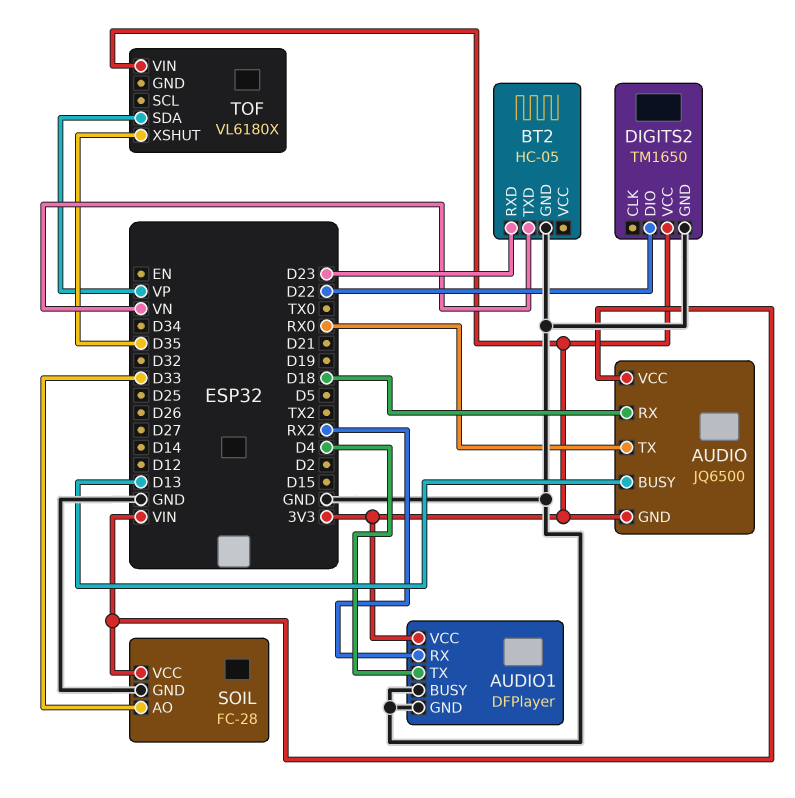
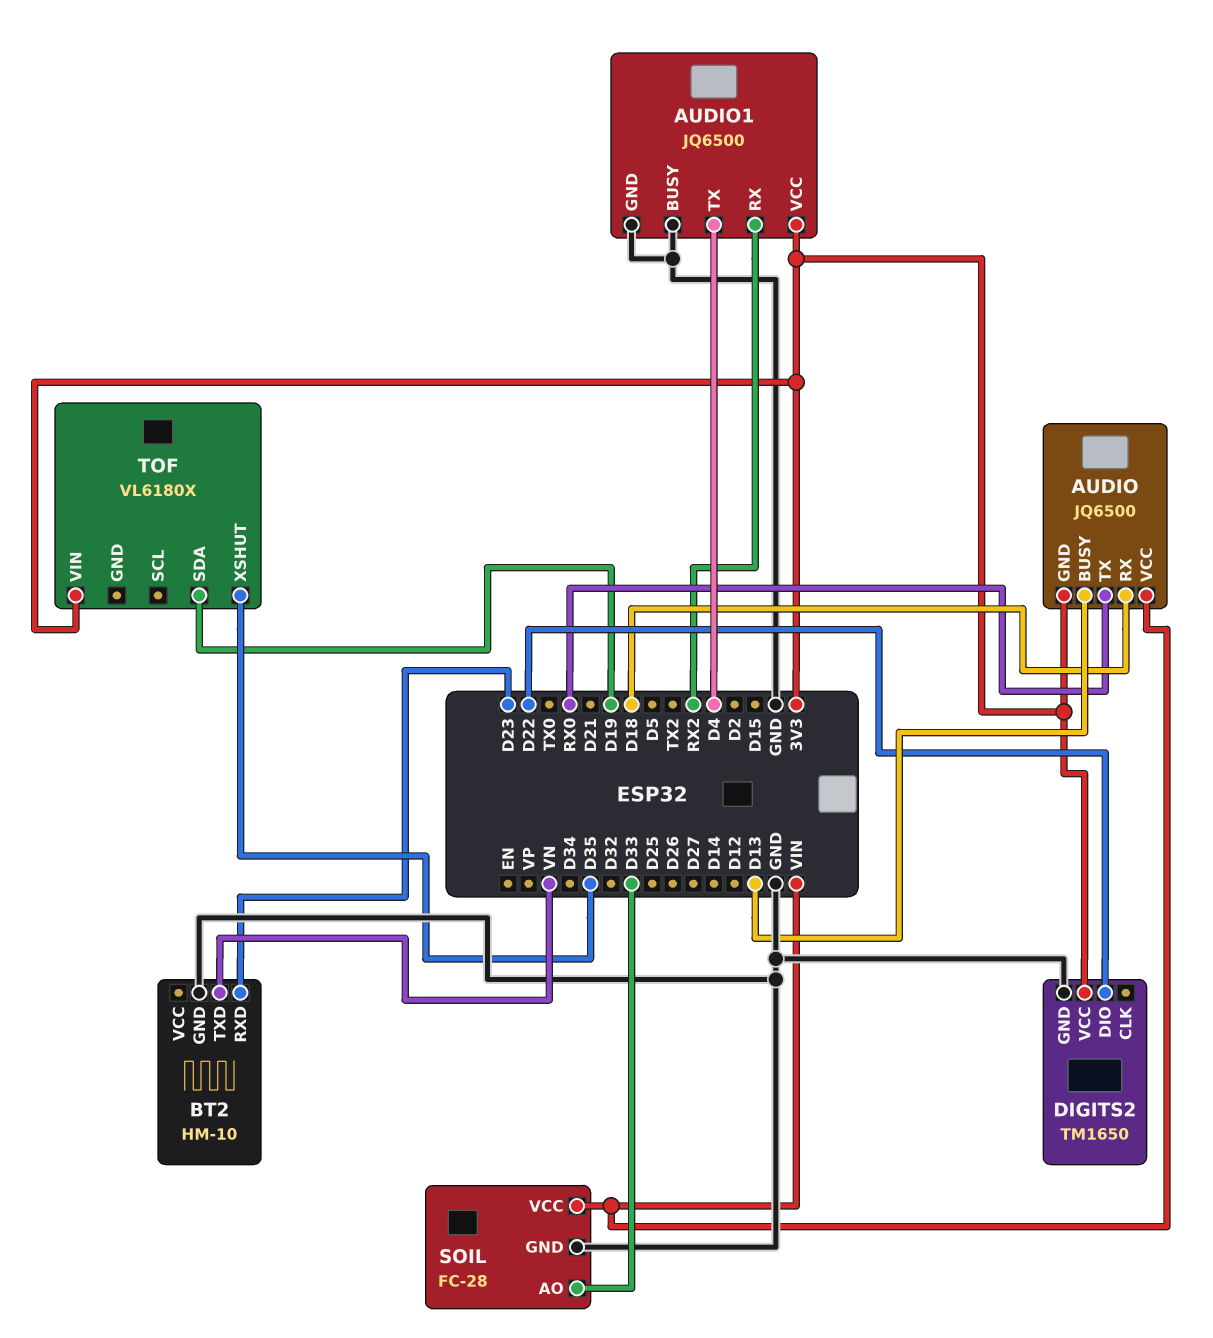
AUDIO1: DFPlayer -> JQ6500
BT2: HC-05 -> HM-10
TOF pin SDA: VP -> D19

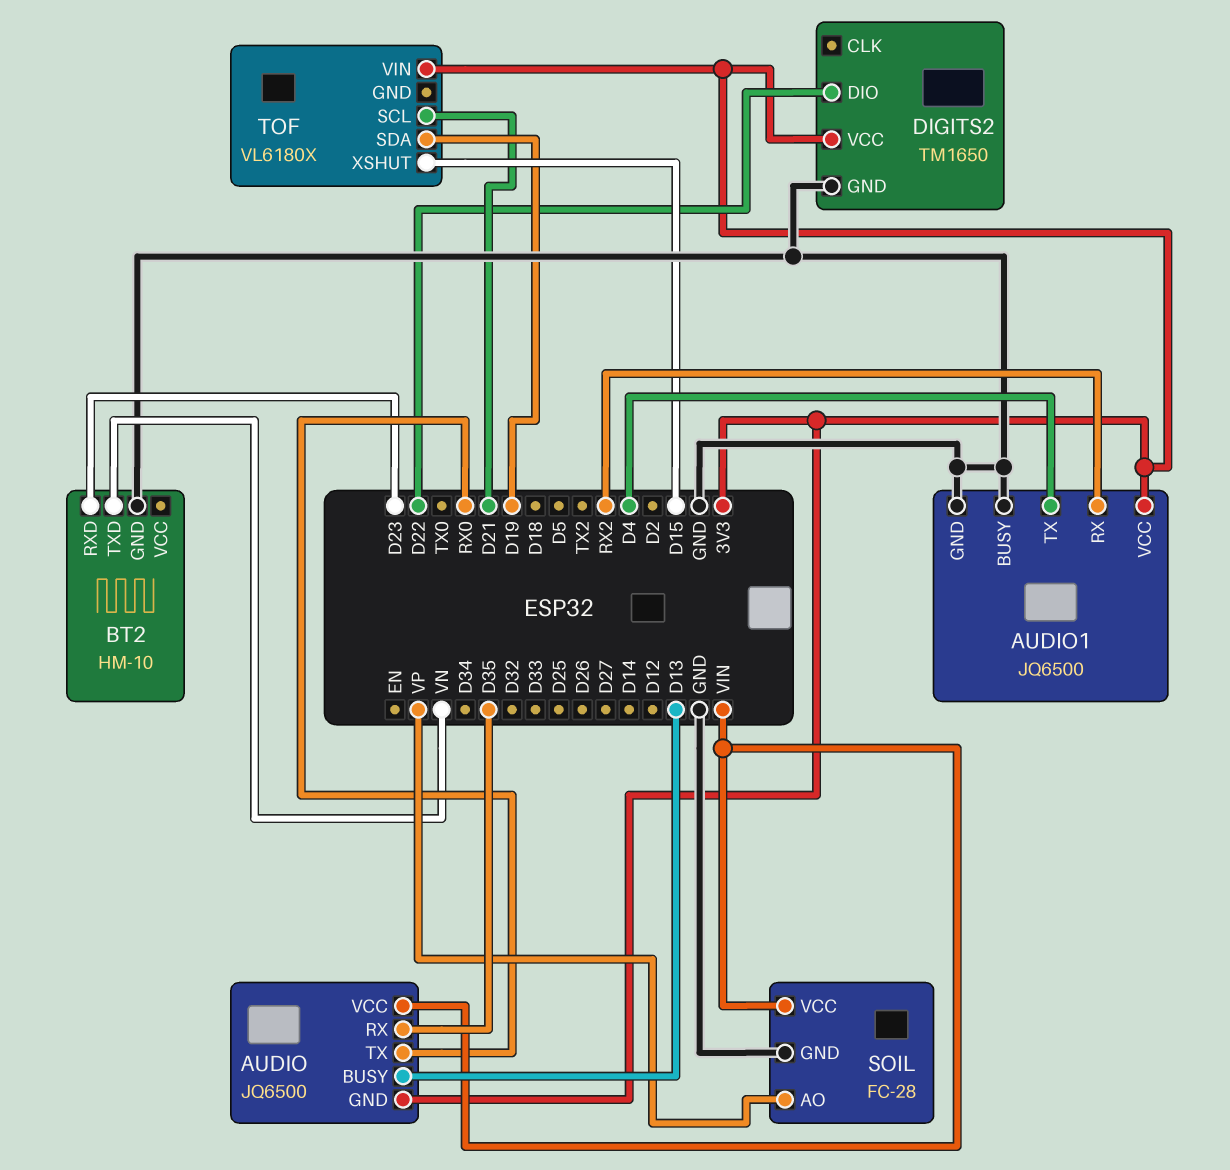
AUDIO pin RX: D18 -> D35
SOIL pin AO: D33 -> VP
TOF pin SCL: none -> D21
TOF pin XSHUT: D35 -> D15

